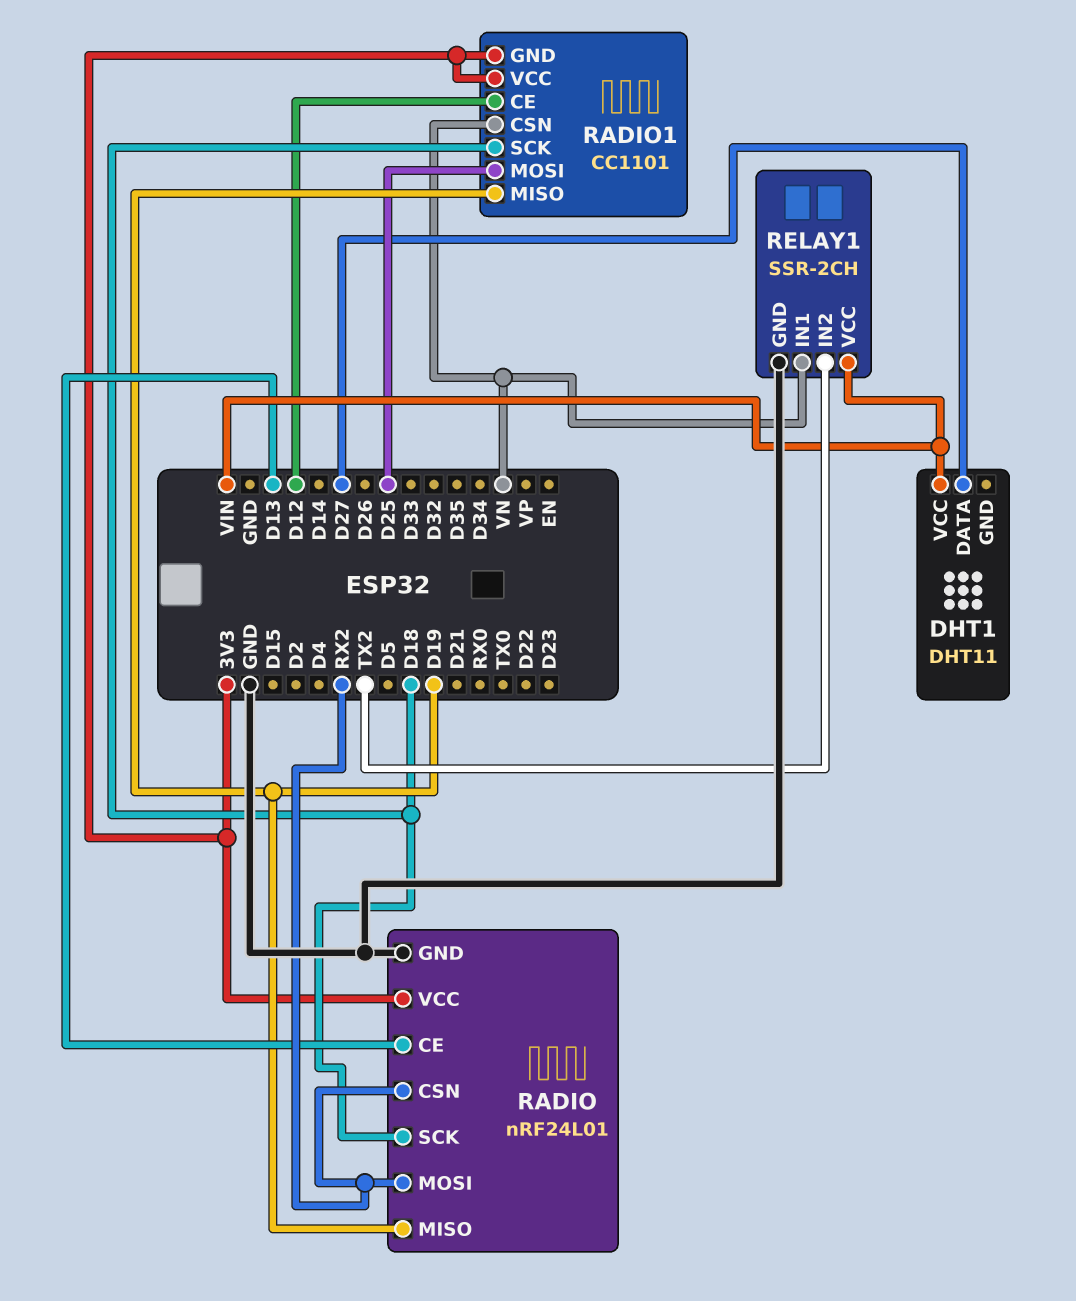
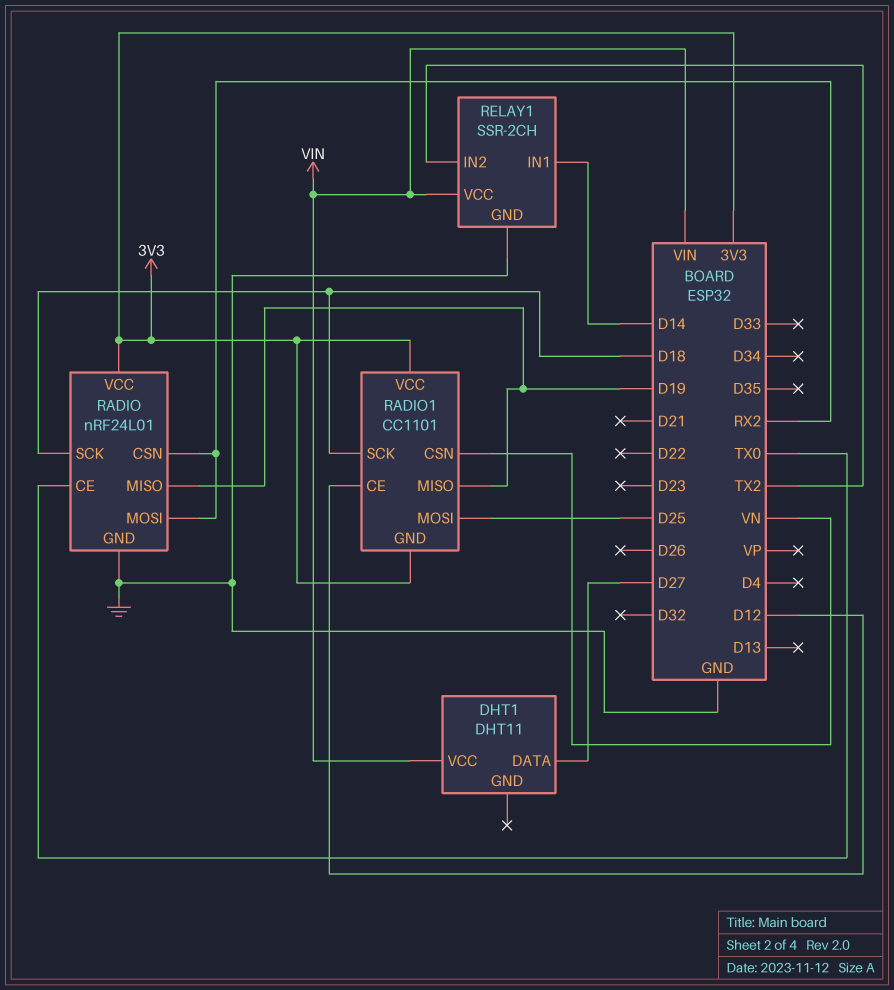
RADIO pin CE: D13 -> TX0
RELAY1 pin IN1: VN -> D14

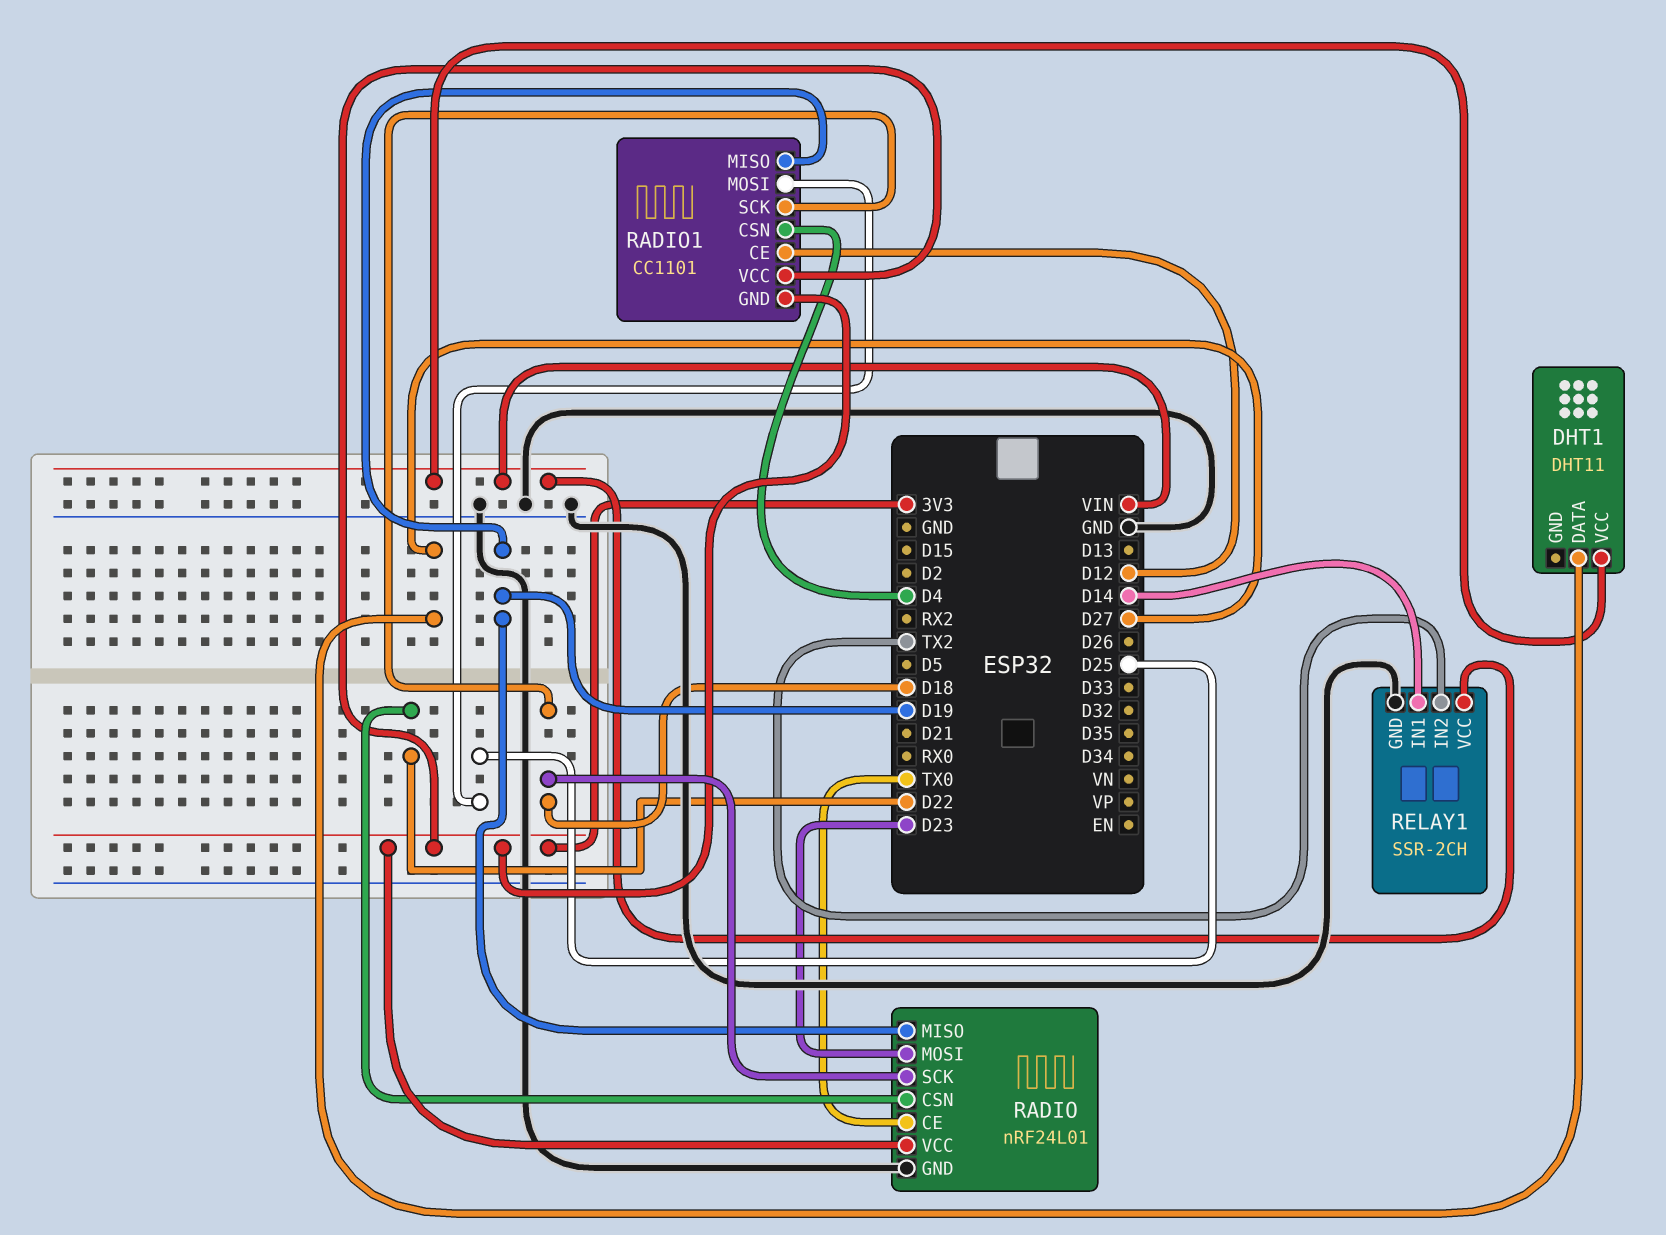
RADIO pin CSN: RX2 -> D22
RADIO pin MOSI: RX2 -> D23
RADIO1 pin CSN: VN -> D4

